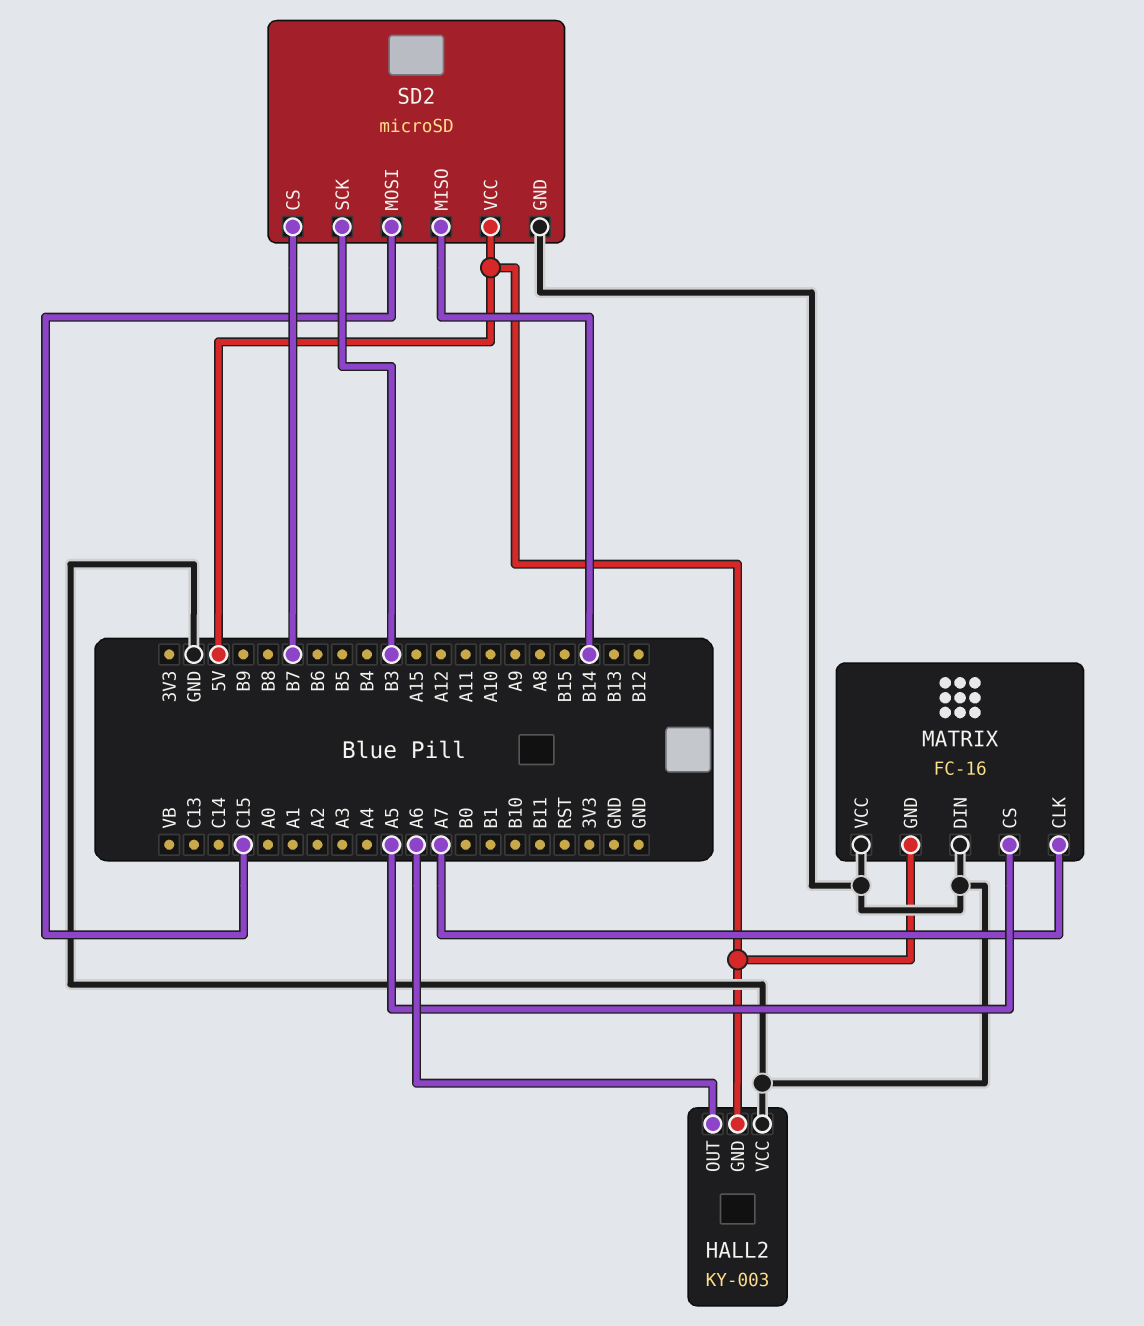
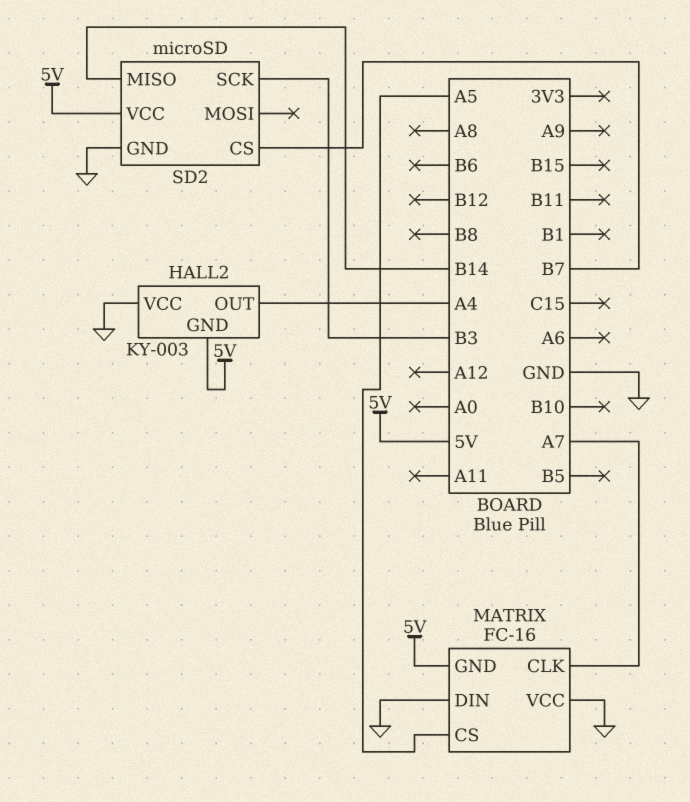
HALL2 pin OUT: A6 -> A4
SD2 pin MOSI: C15 -> none

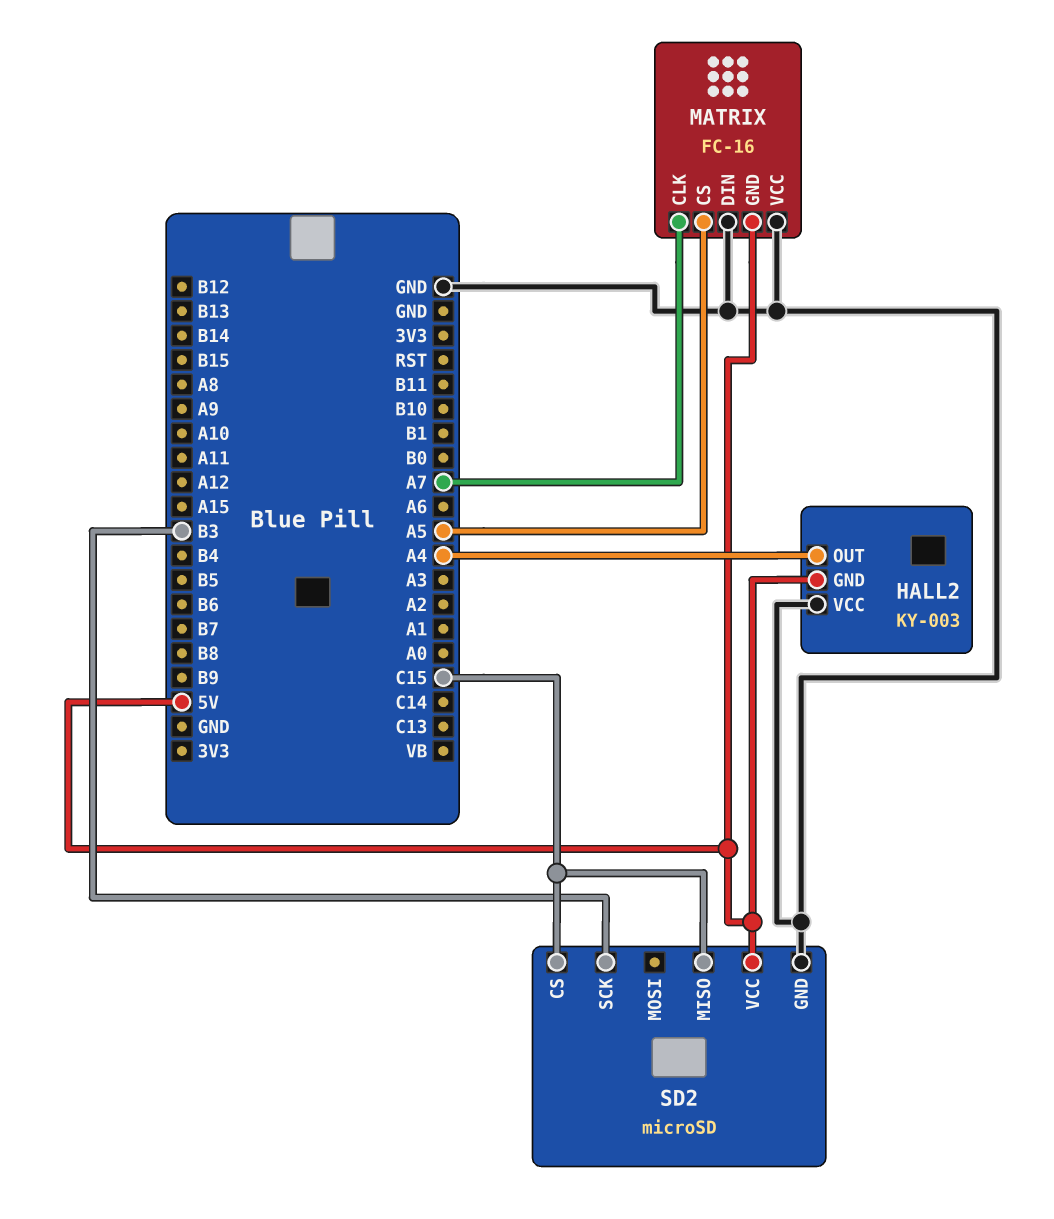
SD2 pin CS: B7 -> C15
SD2 pin MISO: B14 -> C15

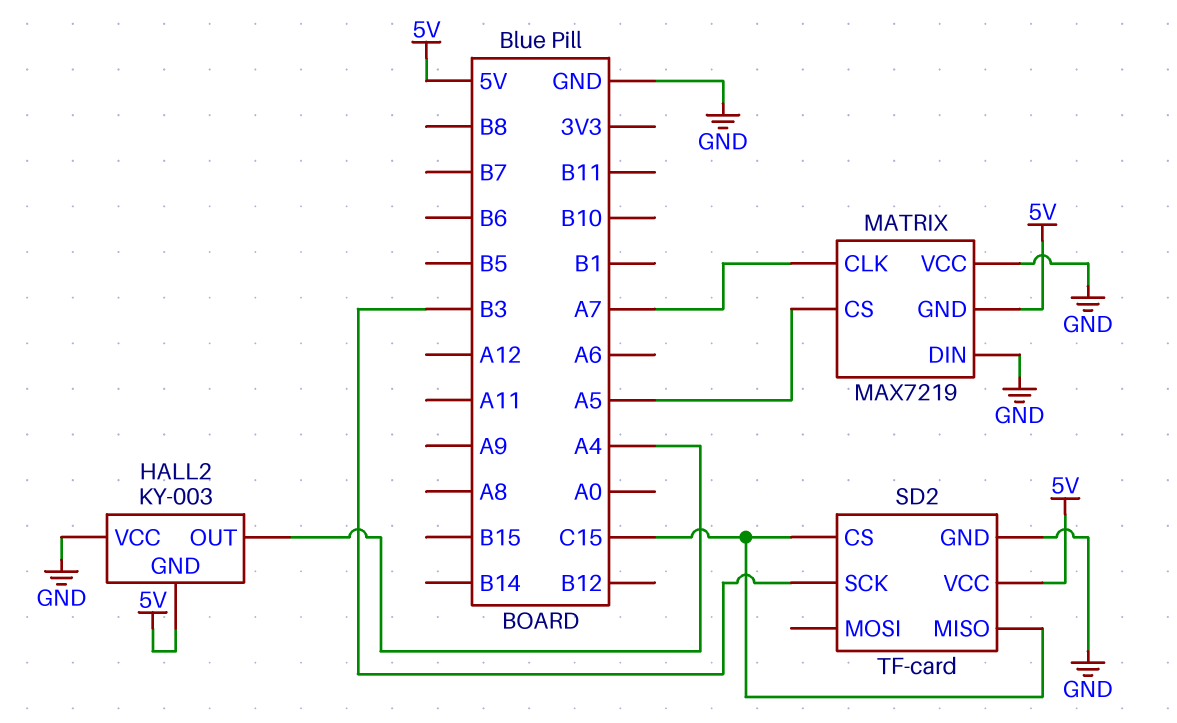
MATRIX: FC-16 -> MAX7219
SD2: microSD -> TF-card

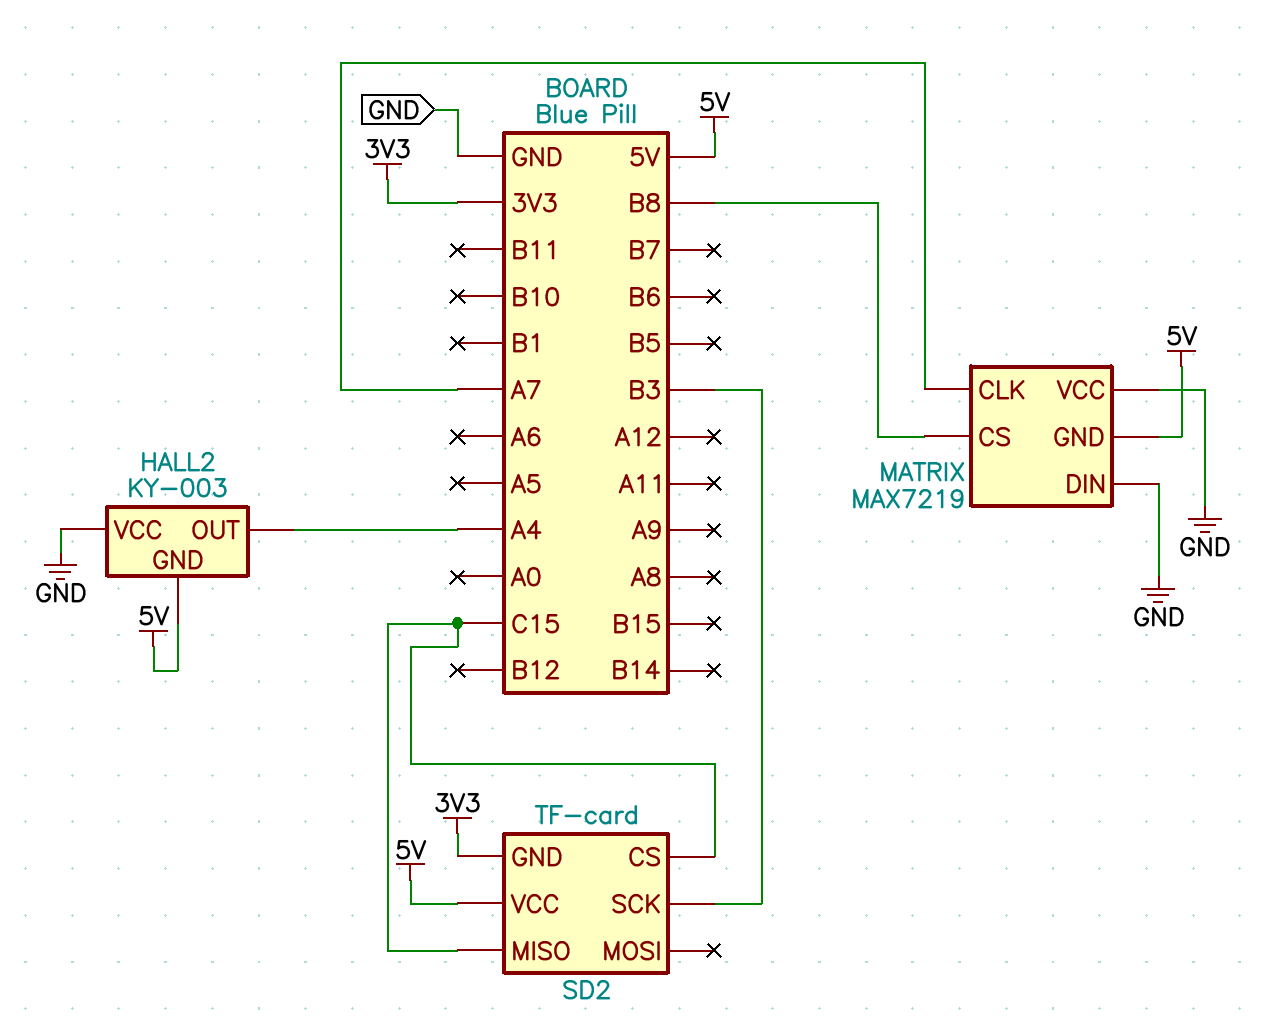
MATRIX pin CS: A5 -> B8
SD2 pin GND: GND -> 3V3

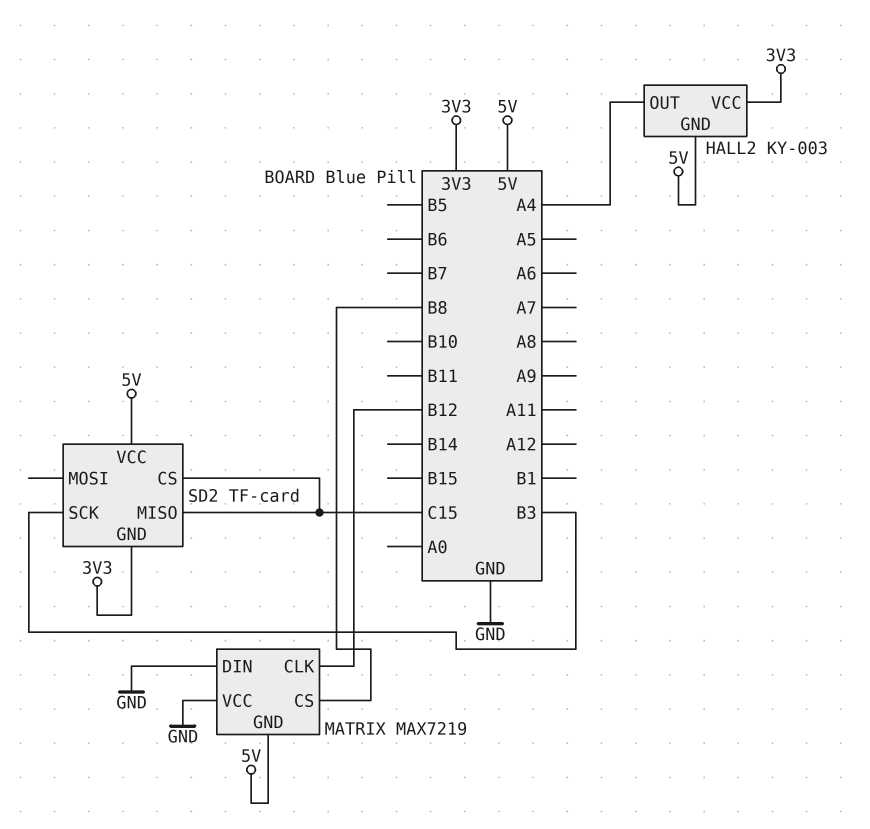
HALL2 pin VCC: GND -> 3V3
MATRIX pin CLK: A7 -> B12

